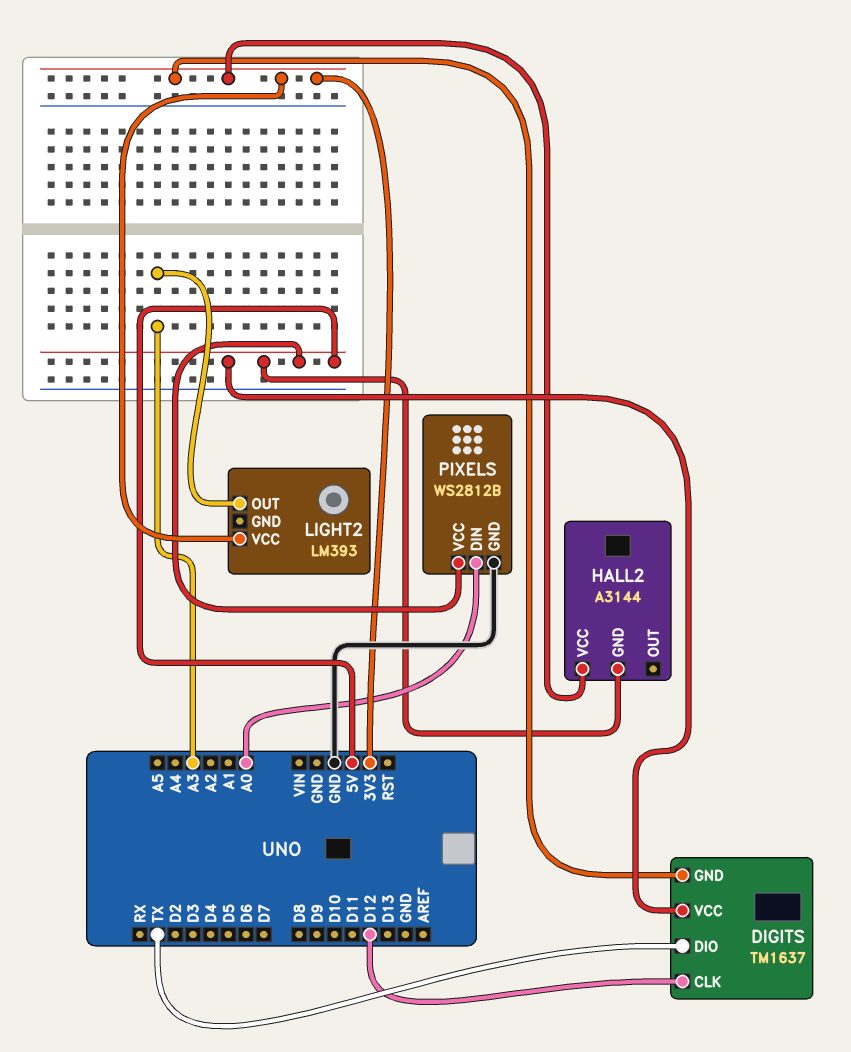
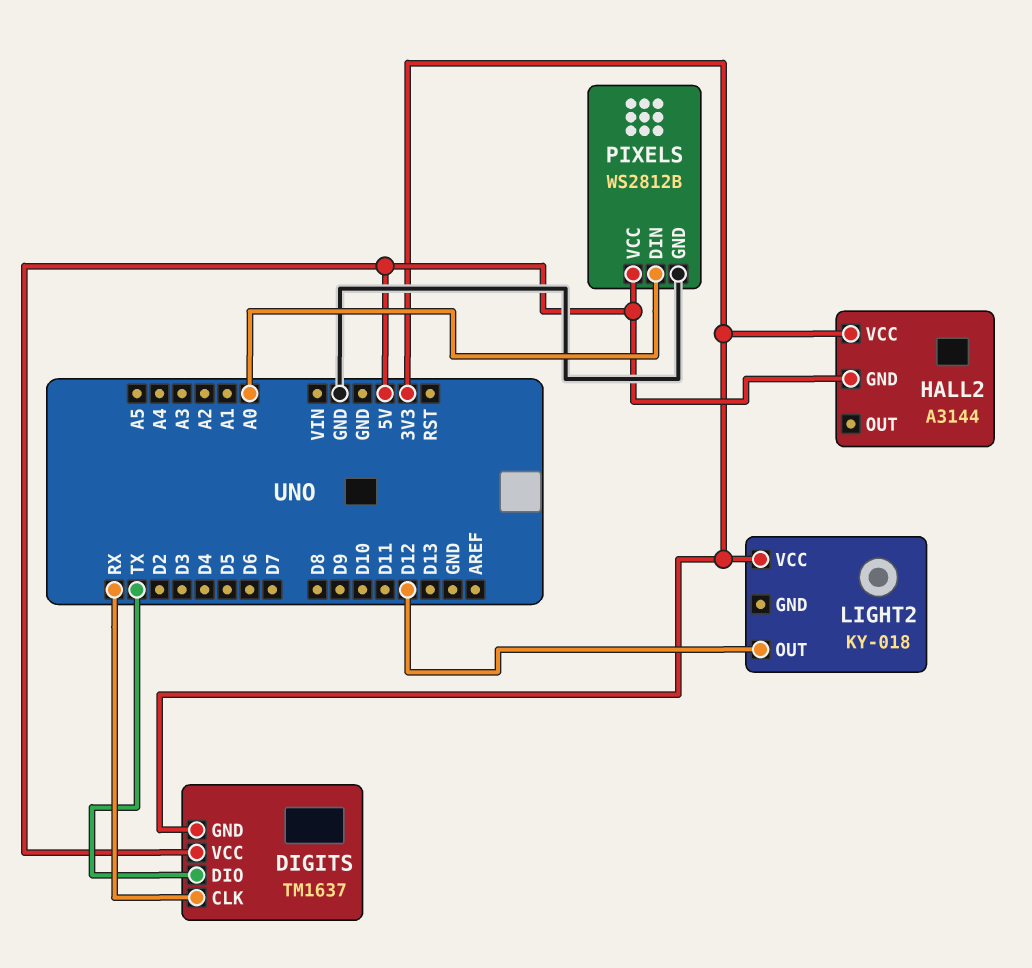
DIGITS pin CLK: D12 -> RX
LIGHT2: LM393 -> KY-018
LIGHT2 pin OUT: A3 -> D12

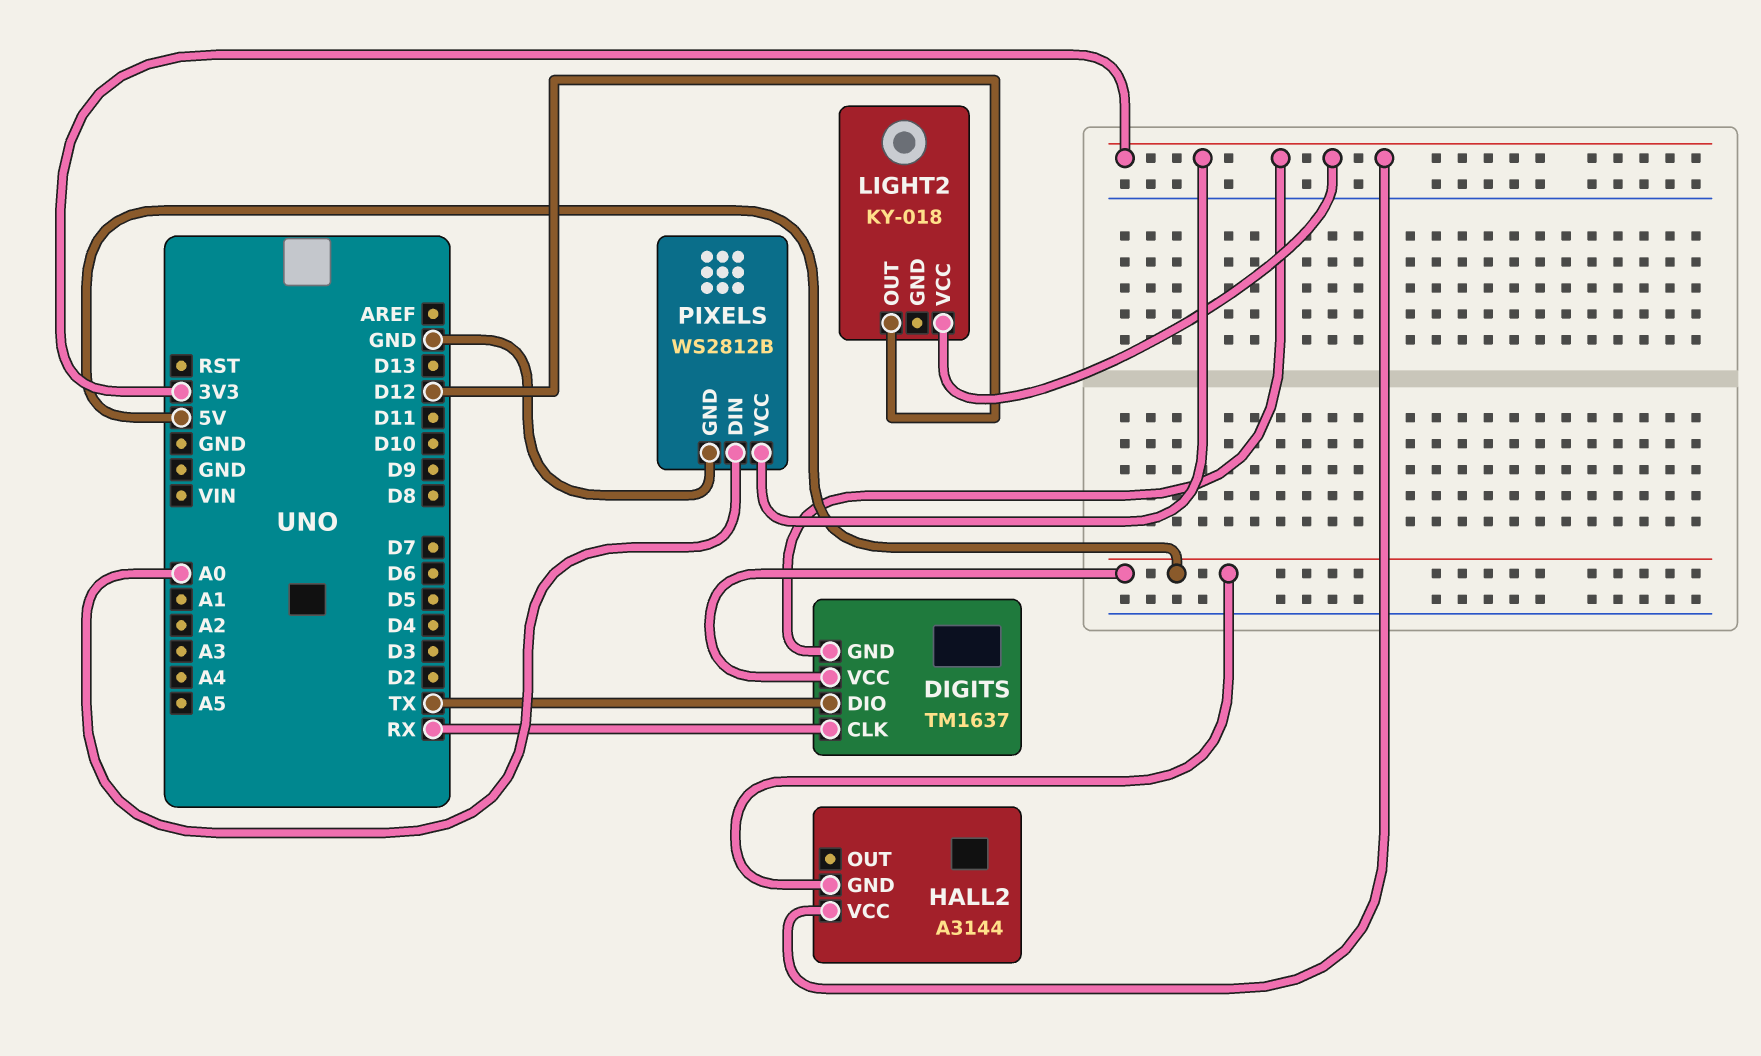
PIXELS pin VCC: 5V -> 3V3

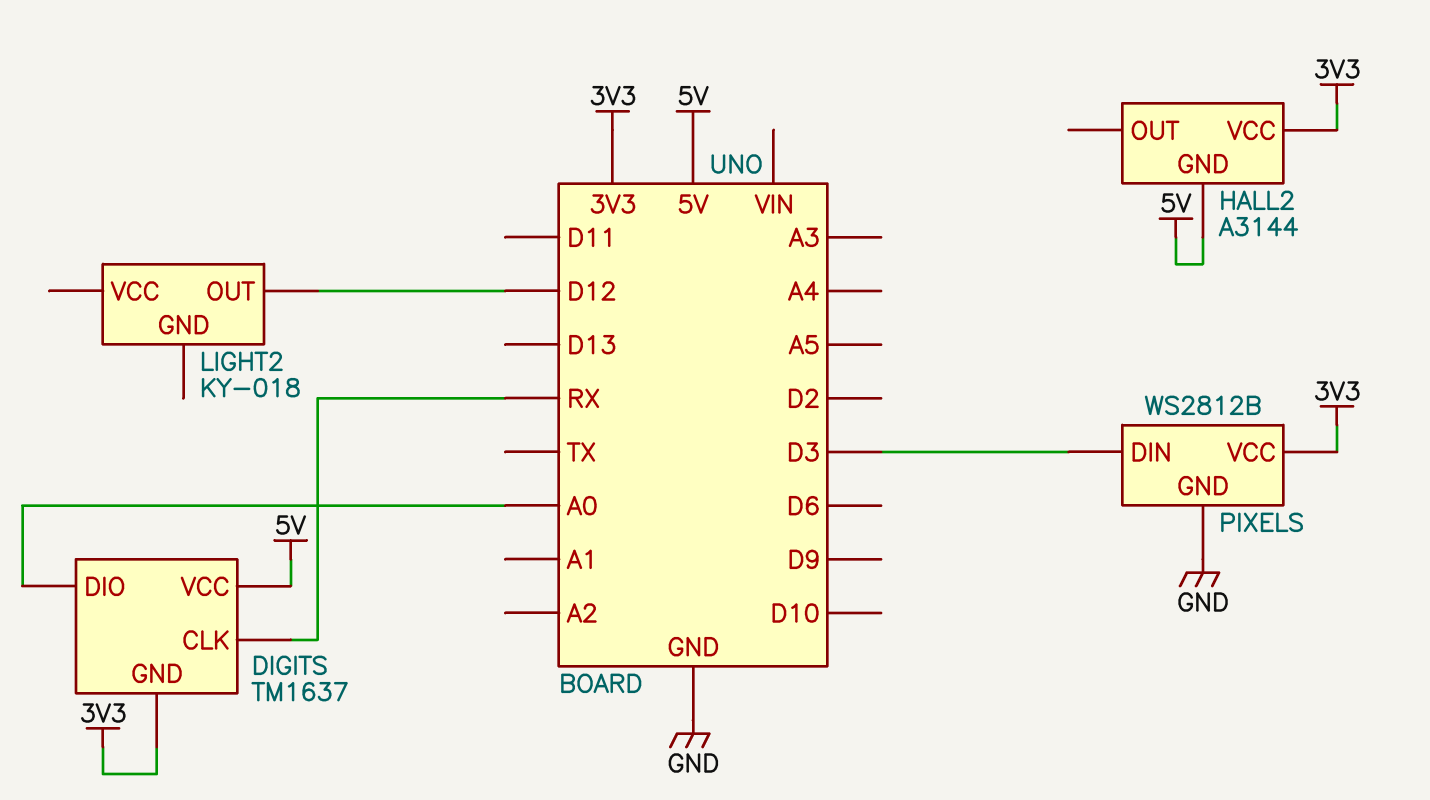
DIGITS pin DIO: TX -> A0
LIGHT2 pin VCC: 3V3 -> none
PIXELS pin DIN: A0 -> D3

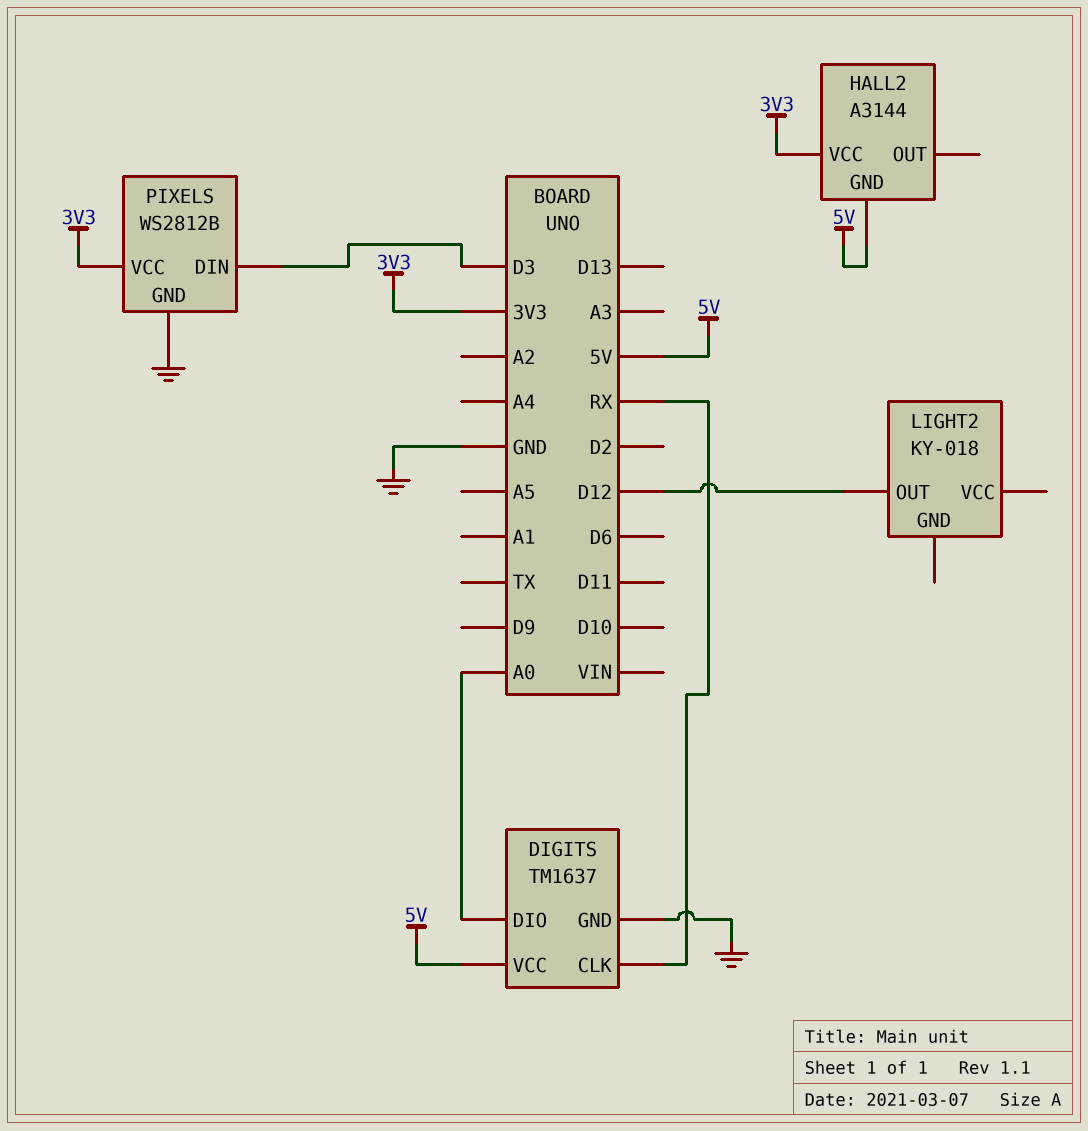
DIGITS pin GND: 3V3 -> GND

